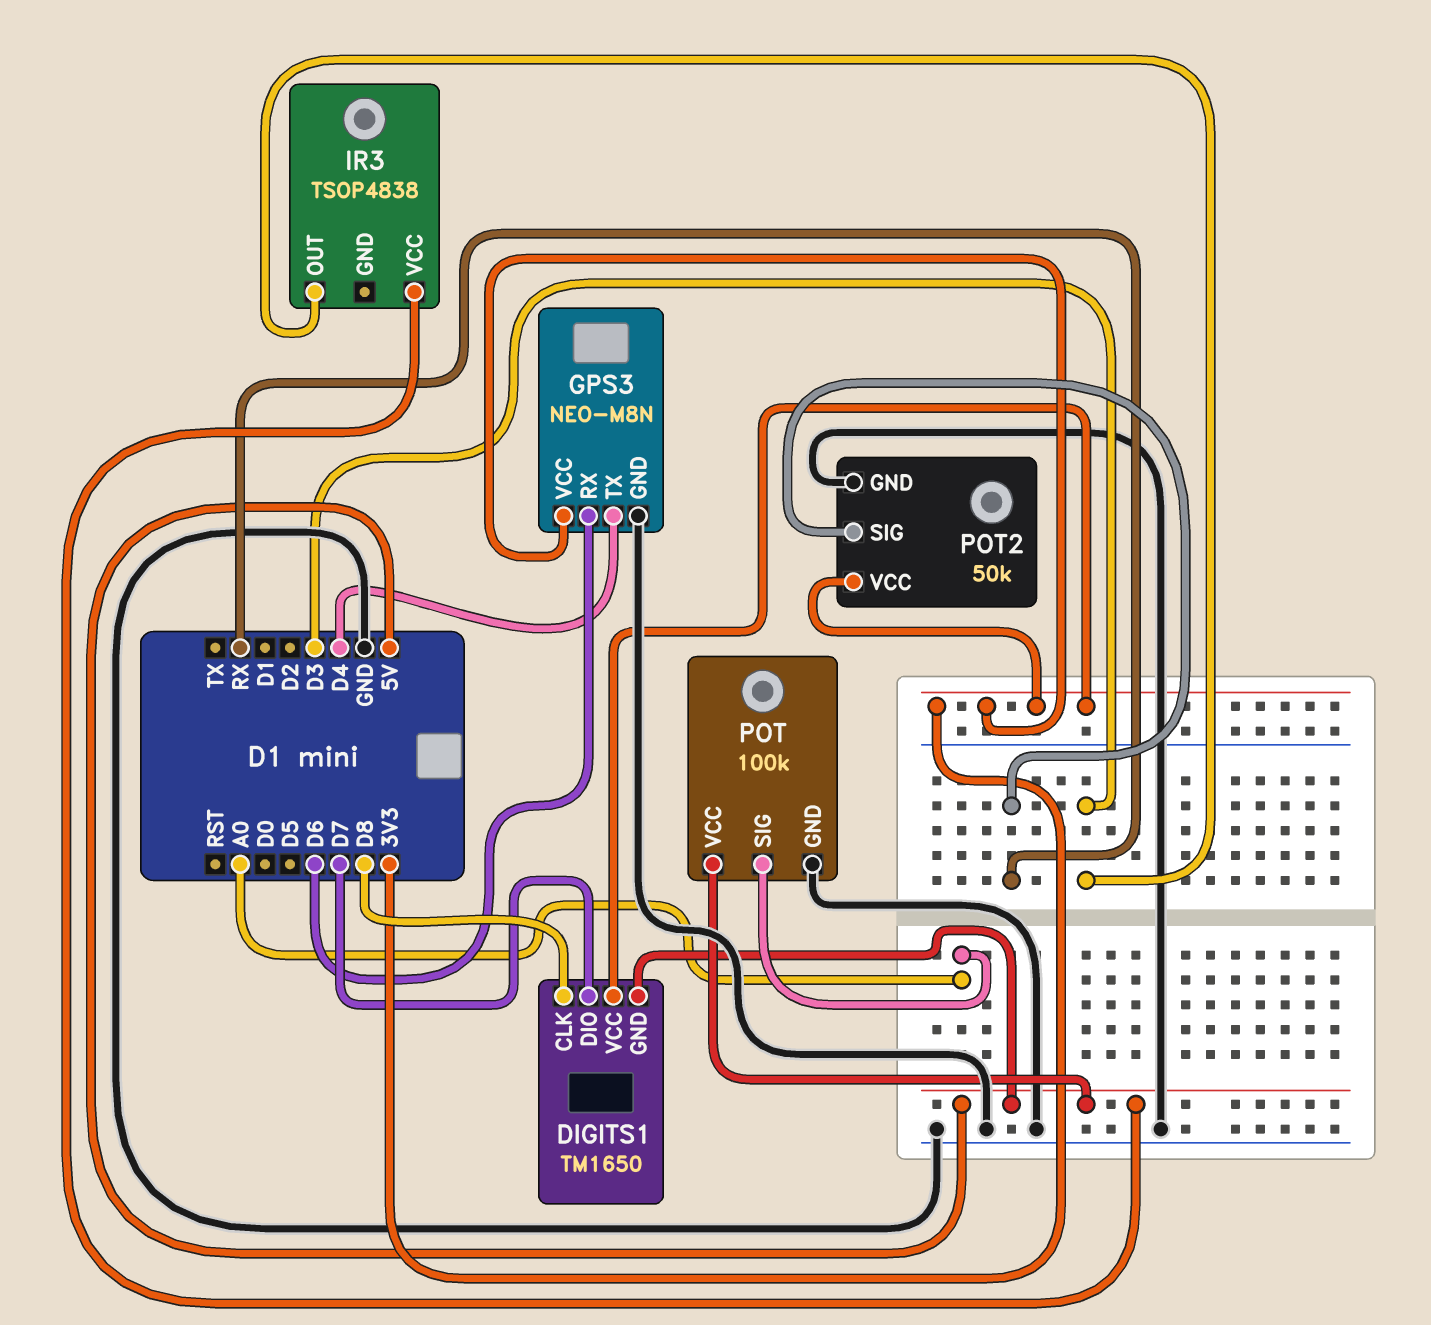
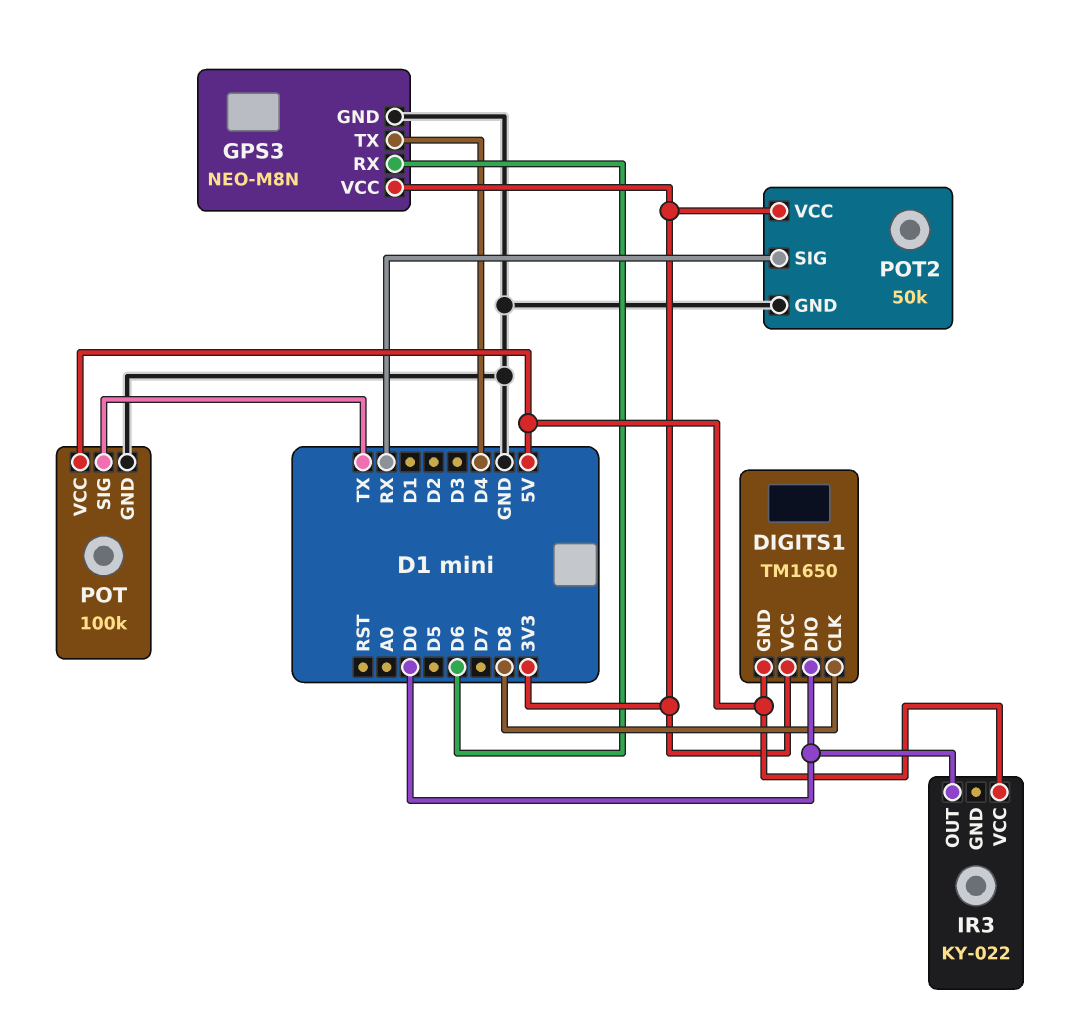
DIGITS1 pin DIO: D7 -> D0
IR3: TSOP4838 -> KY-022
IR3 pin OUT: D3 -> D0
POT pin SIG: A0 -> TX

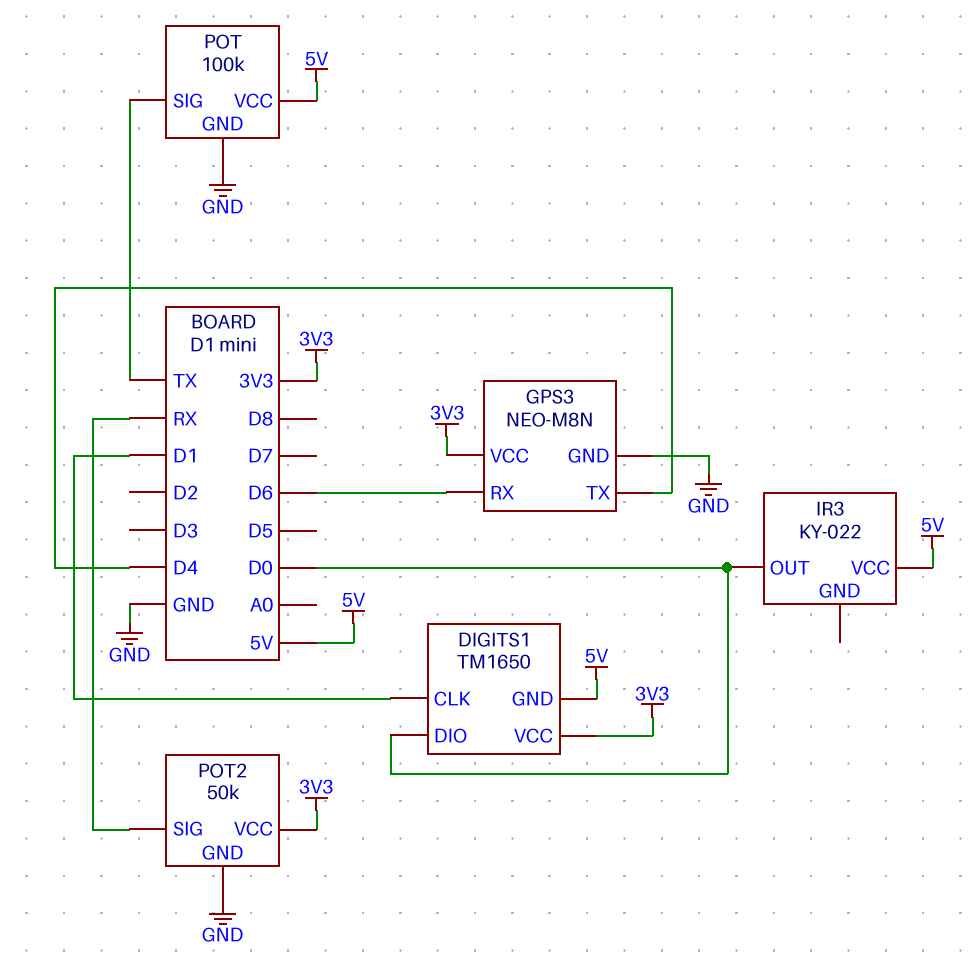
DIGITS1 pin CLK: D8 -> D1

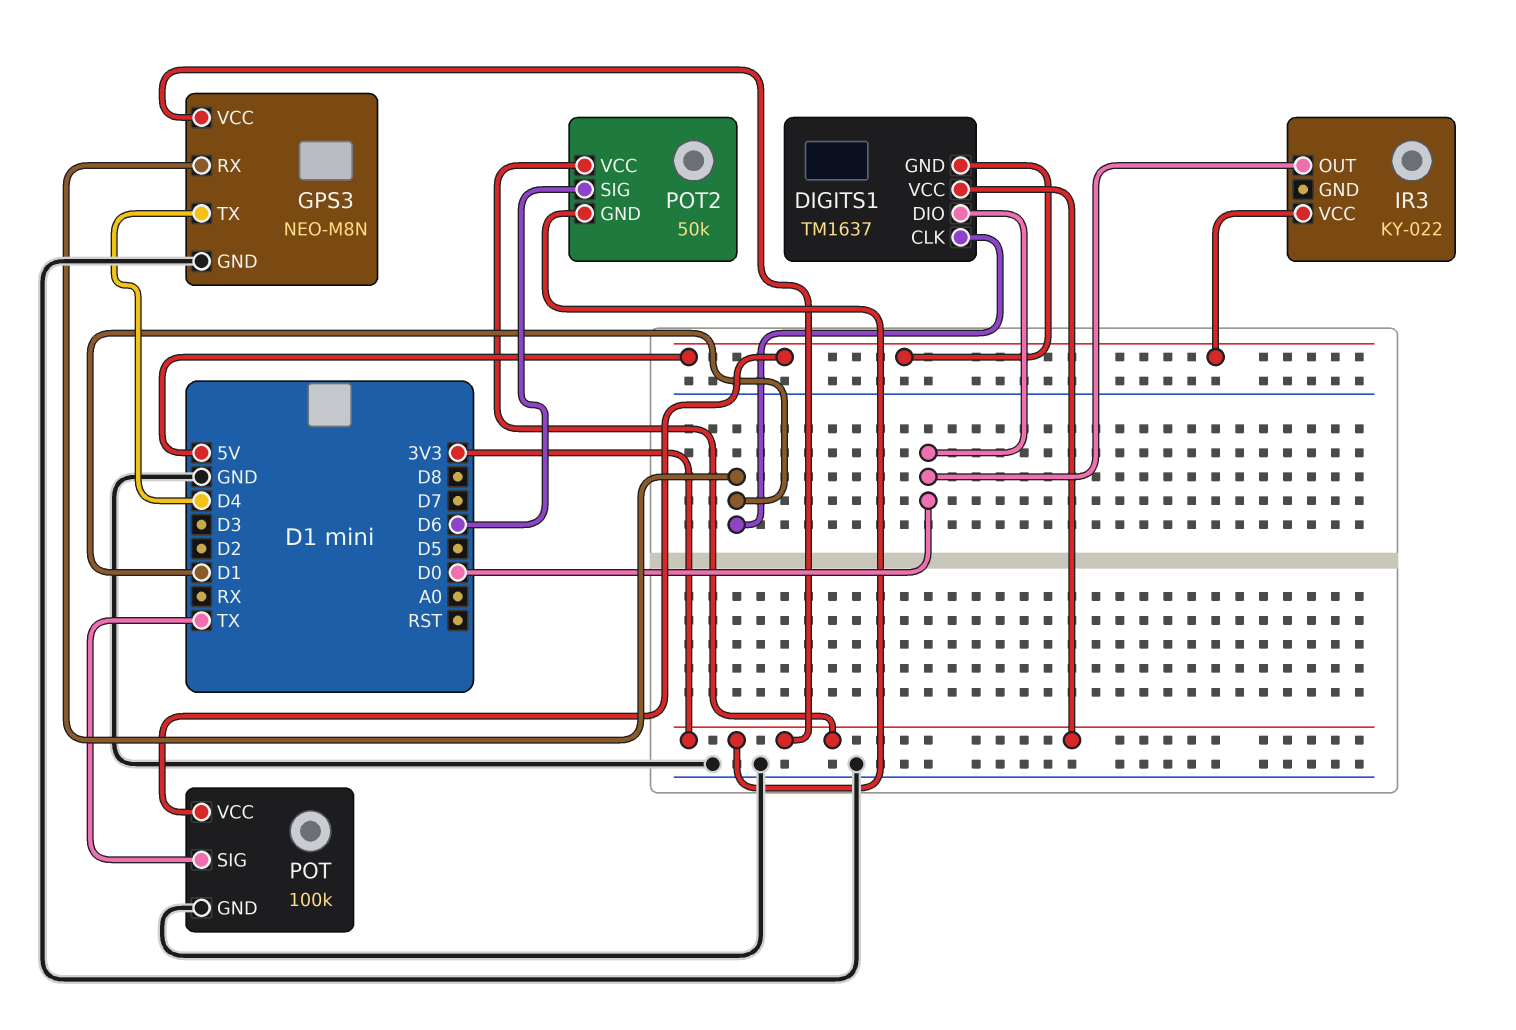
DIGITS1: TM1650 -> TM1637
GPS3 pin RX: D6 -> D1
POT2 pin GND: GND -> 3V3
POT2 pin SIG: RX -> D6

